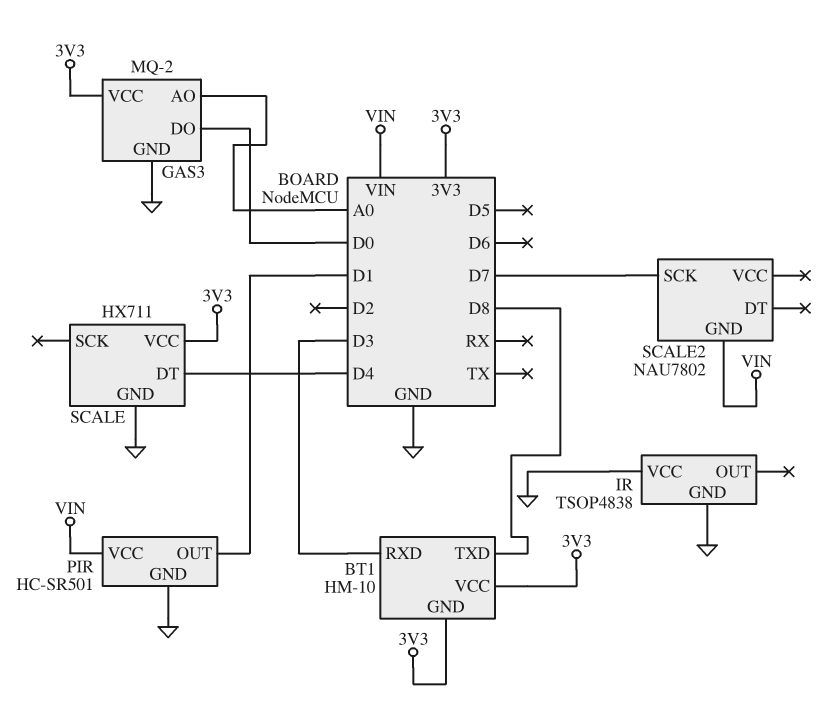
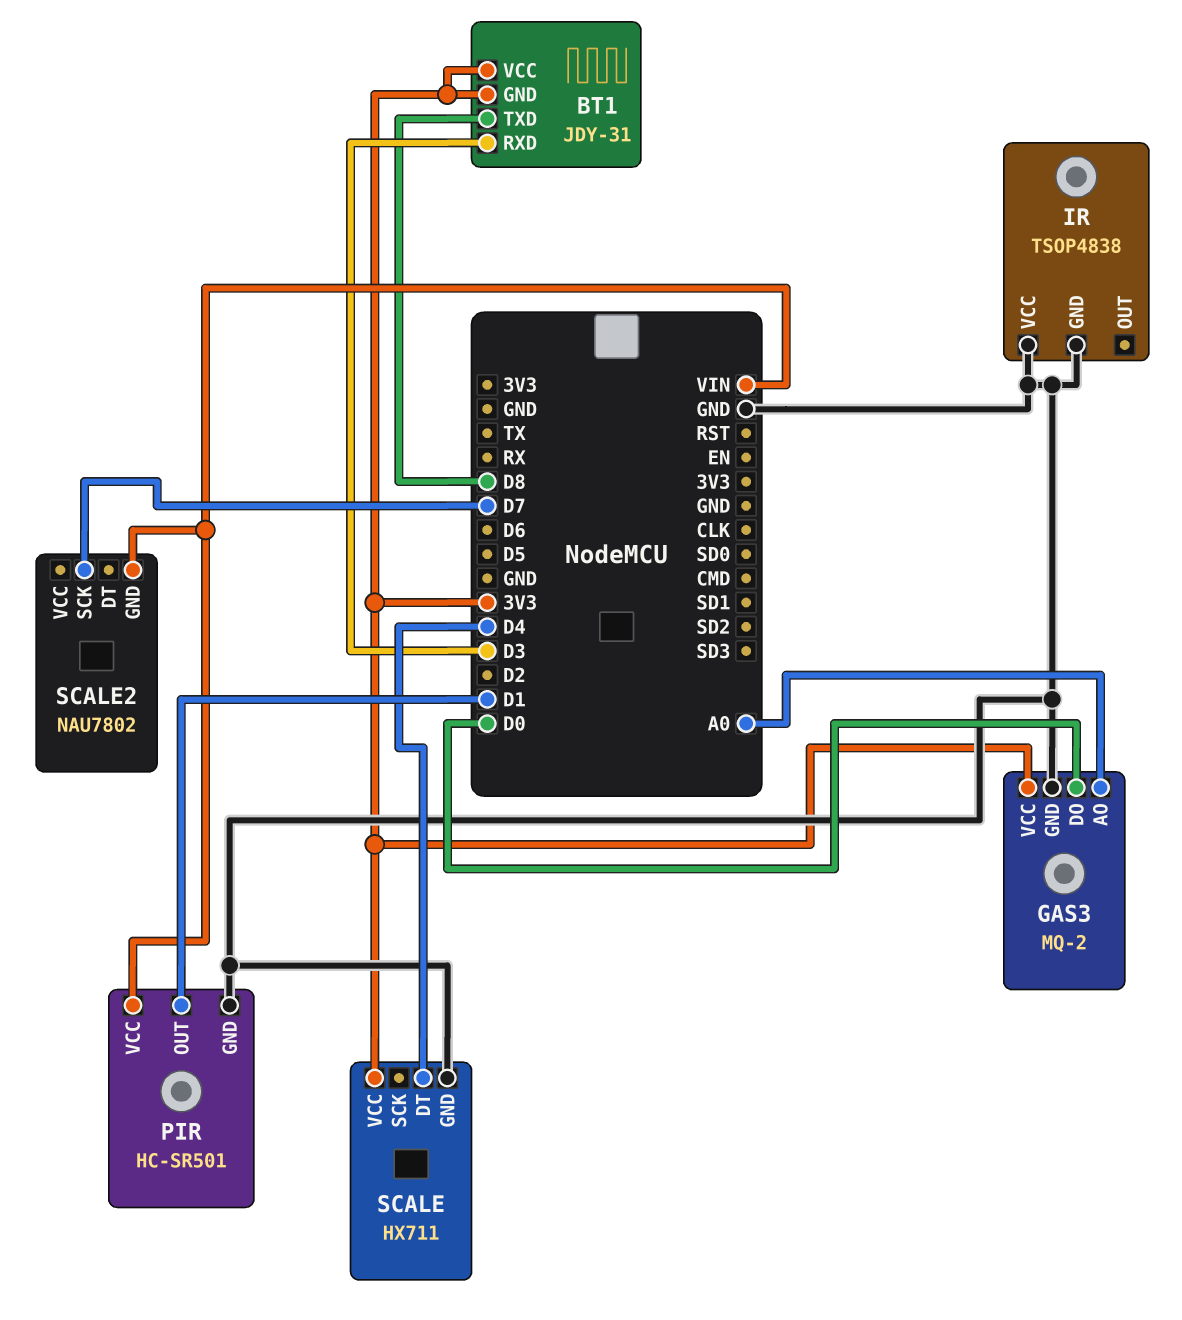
BT1: HM-10 -> JDY-31

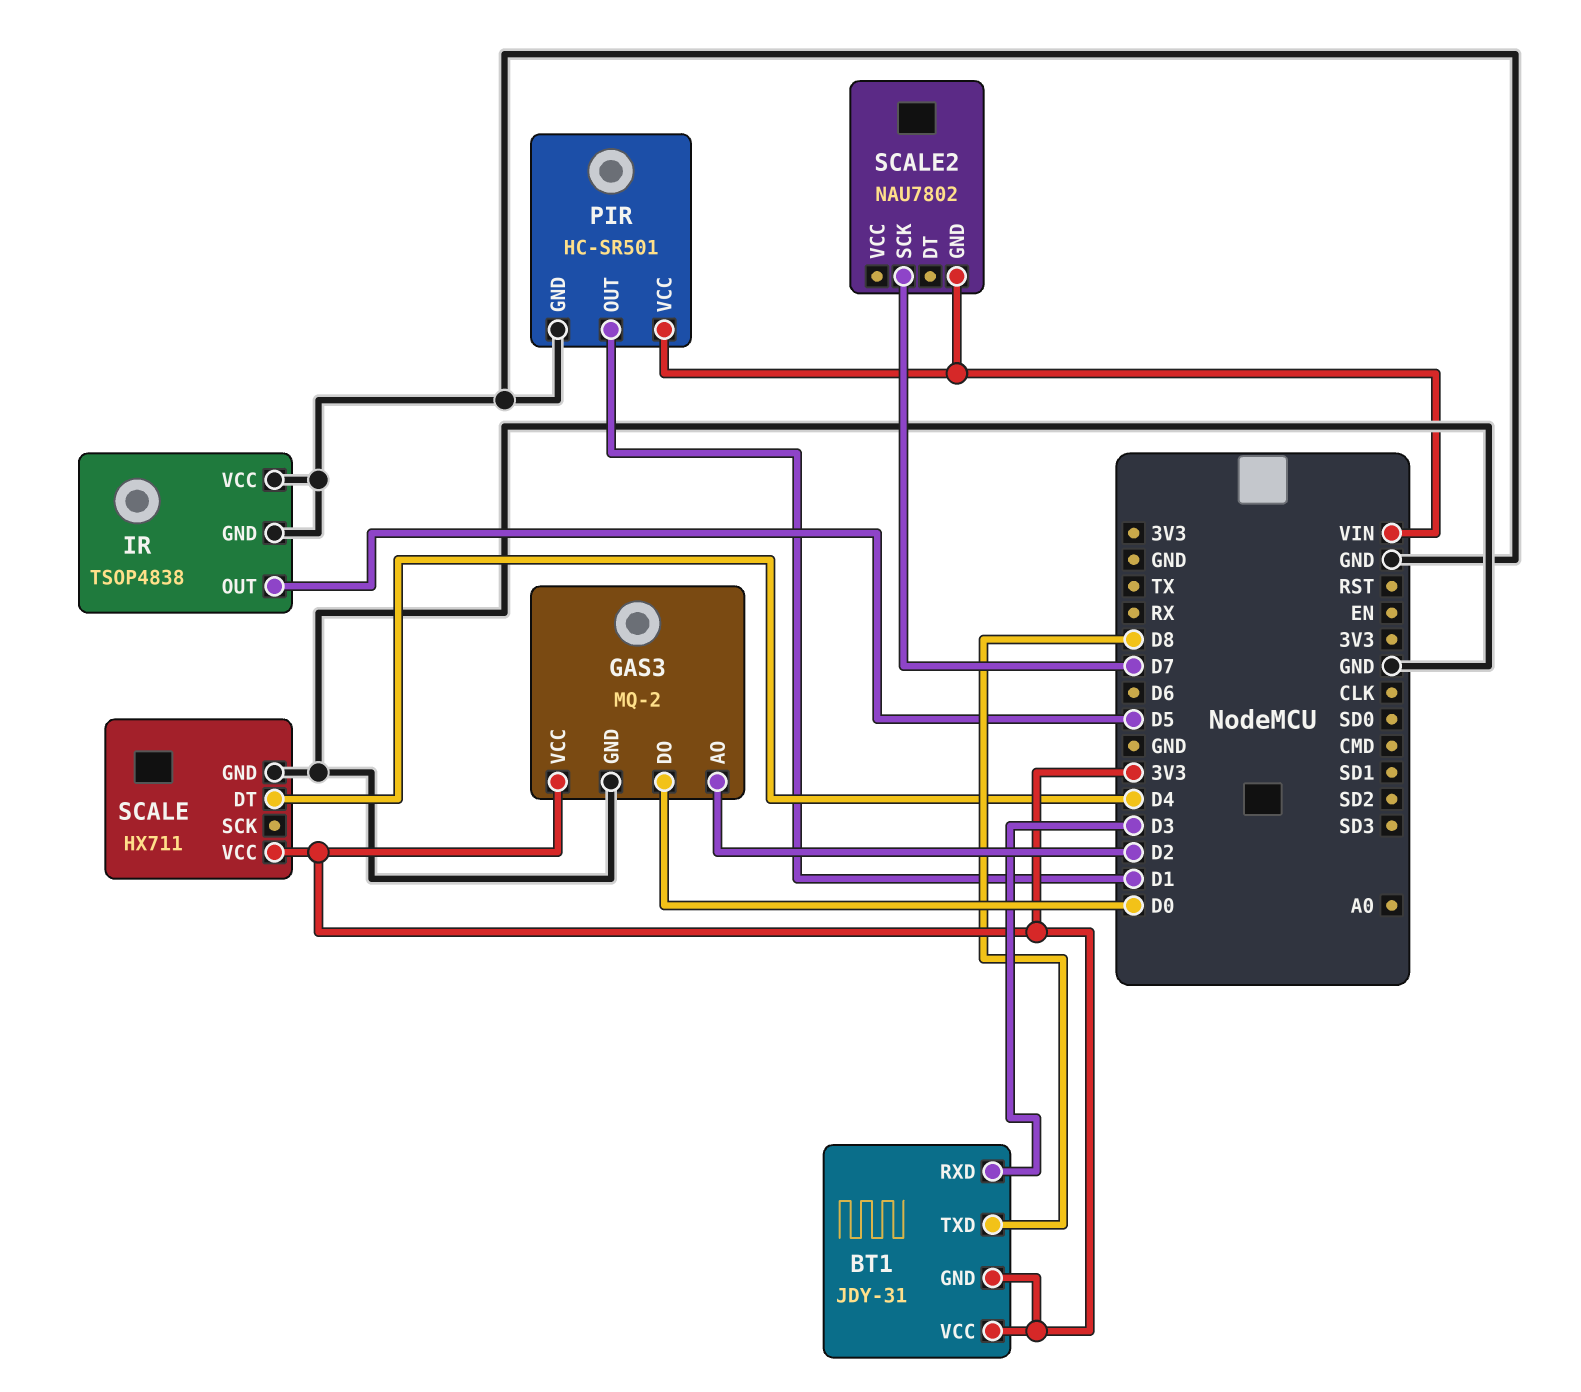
GAS3 pin AO: A0 -> D2
IR pin OUT: none -> D5

